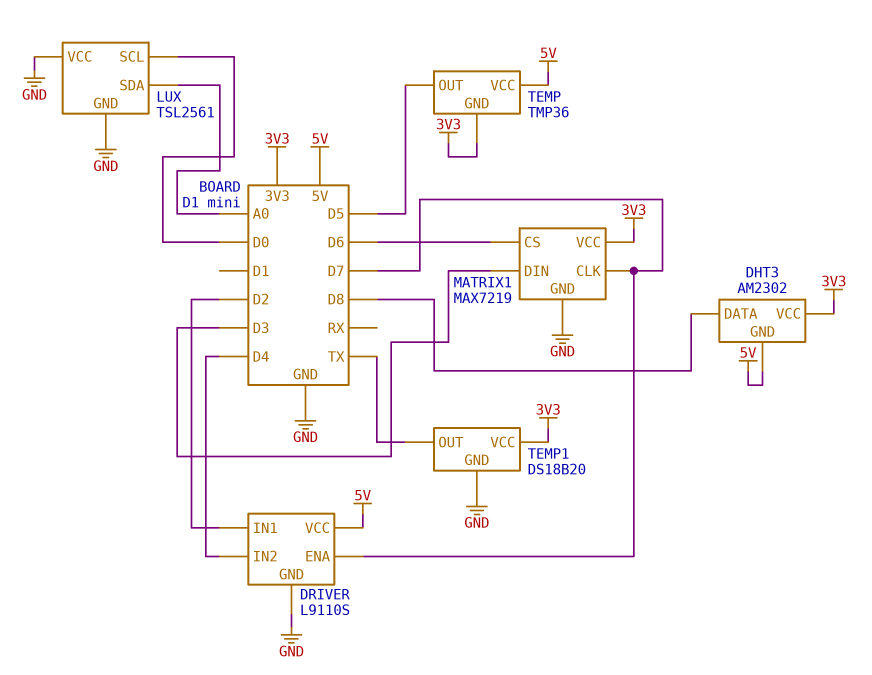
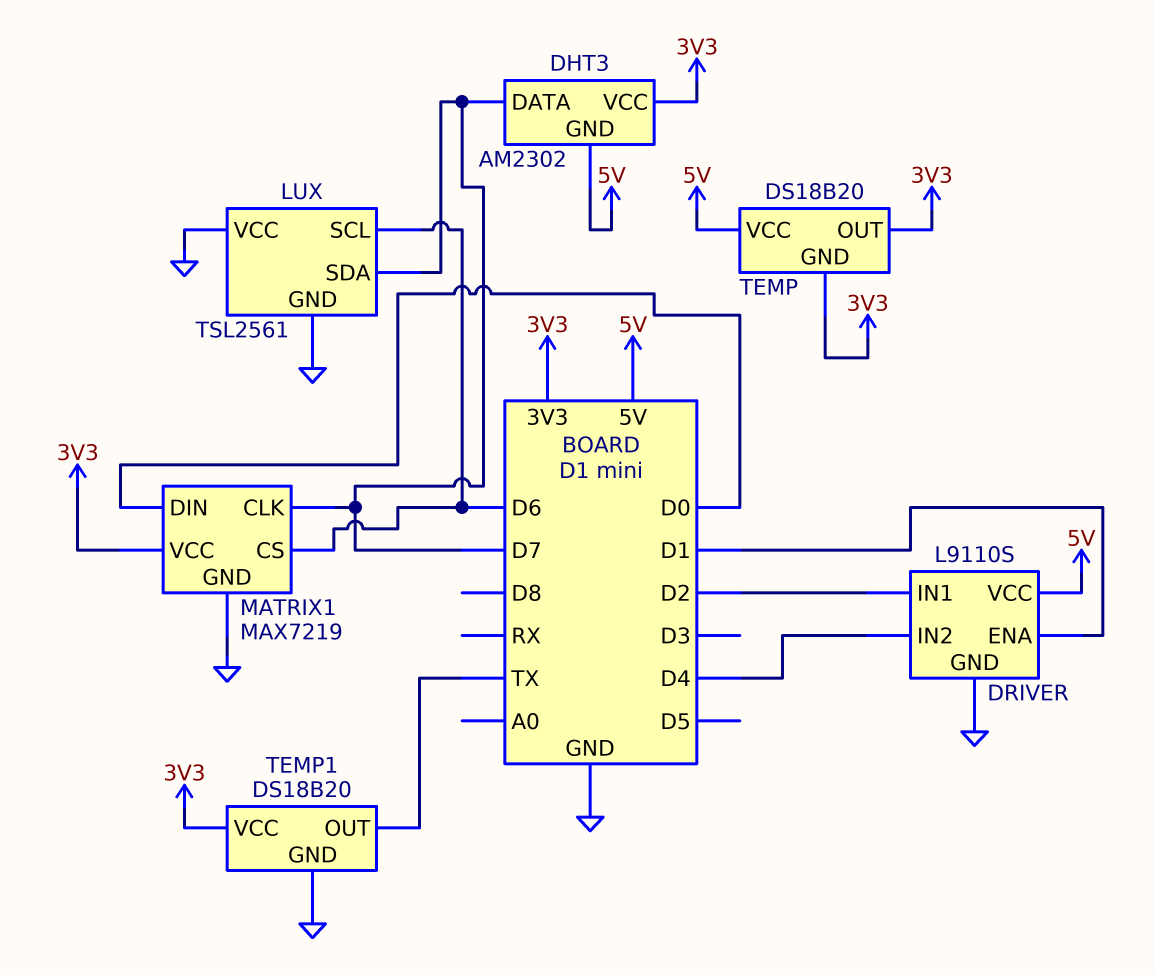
DHT3 pin DATA: D8 -> D7
DRIVER pin ENA: D7 -> D1
LUX pin SCL: D0 -> D6
LUX pin SDA: A0 -> D7
MATRIX1 pin DIN: D3 -> D0
TEMP: TMP36 -> DS18B20
TEMP pin OUT: D5 -> 3V3

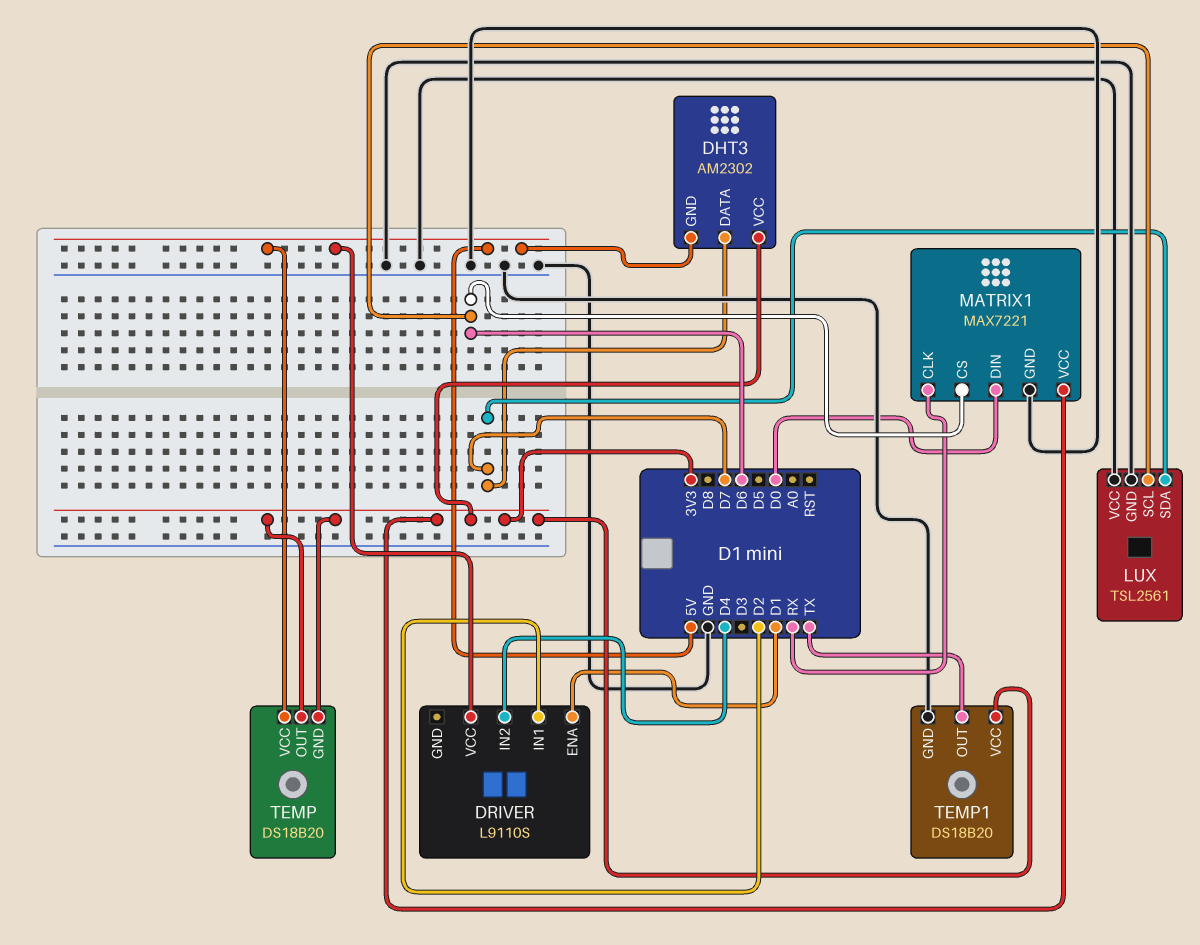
DRIVER pin GND: GND -> none
MATRIX1: MAX7219 -> MAX7221
MATRIX1 pin CLK: D7 -> RX

